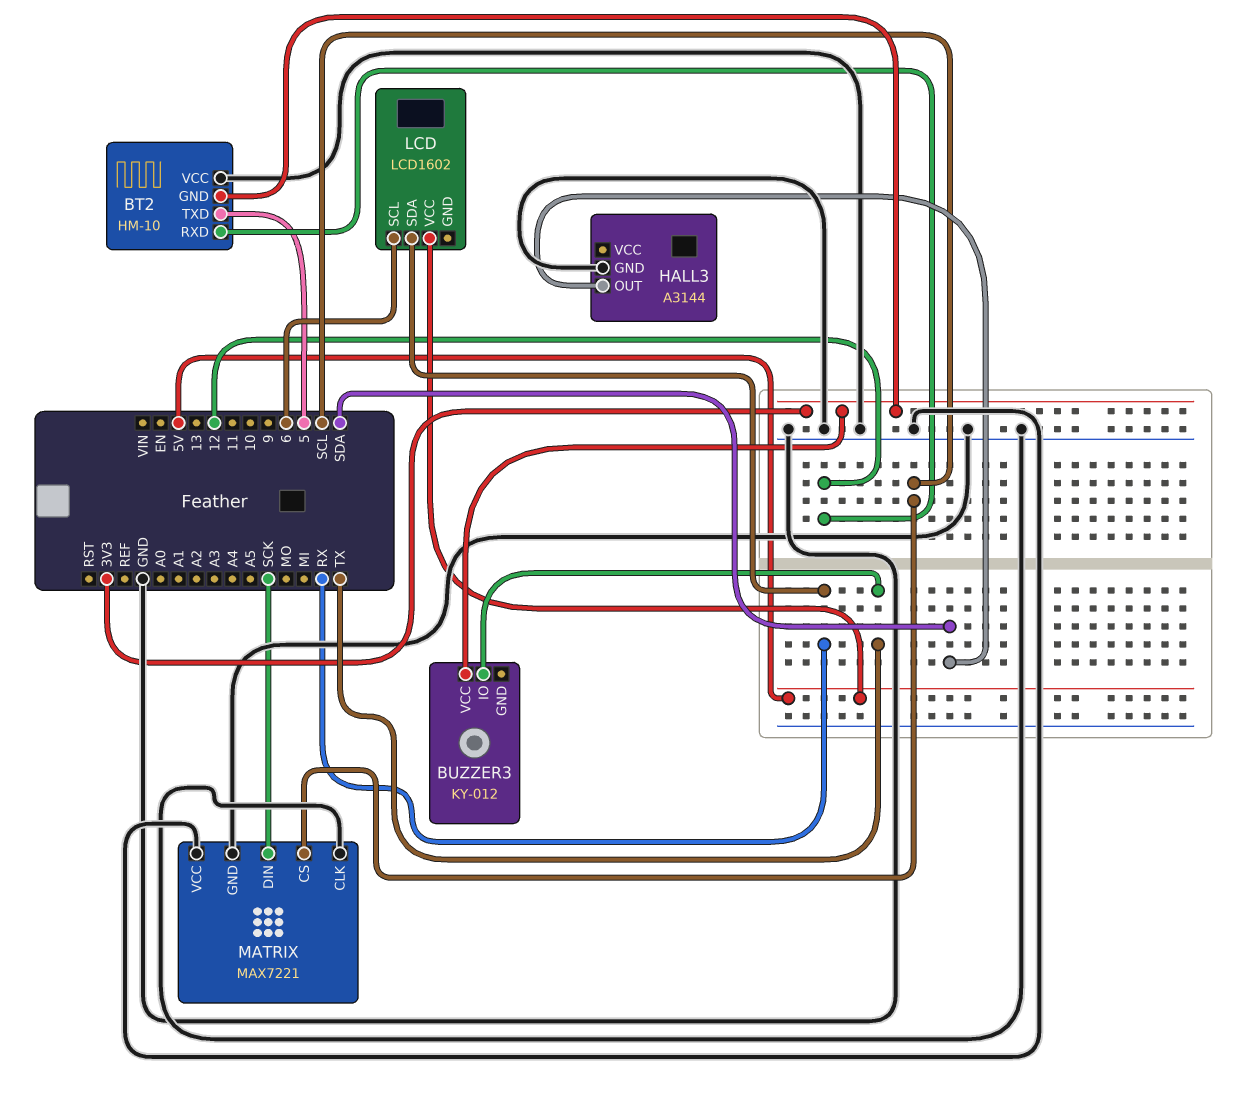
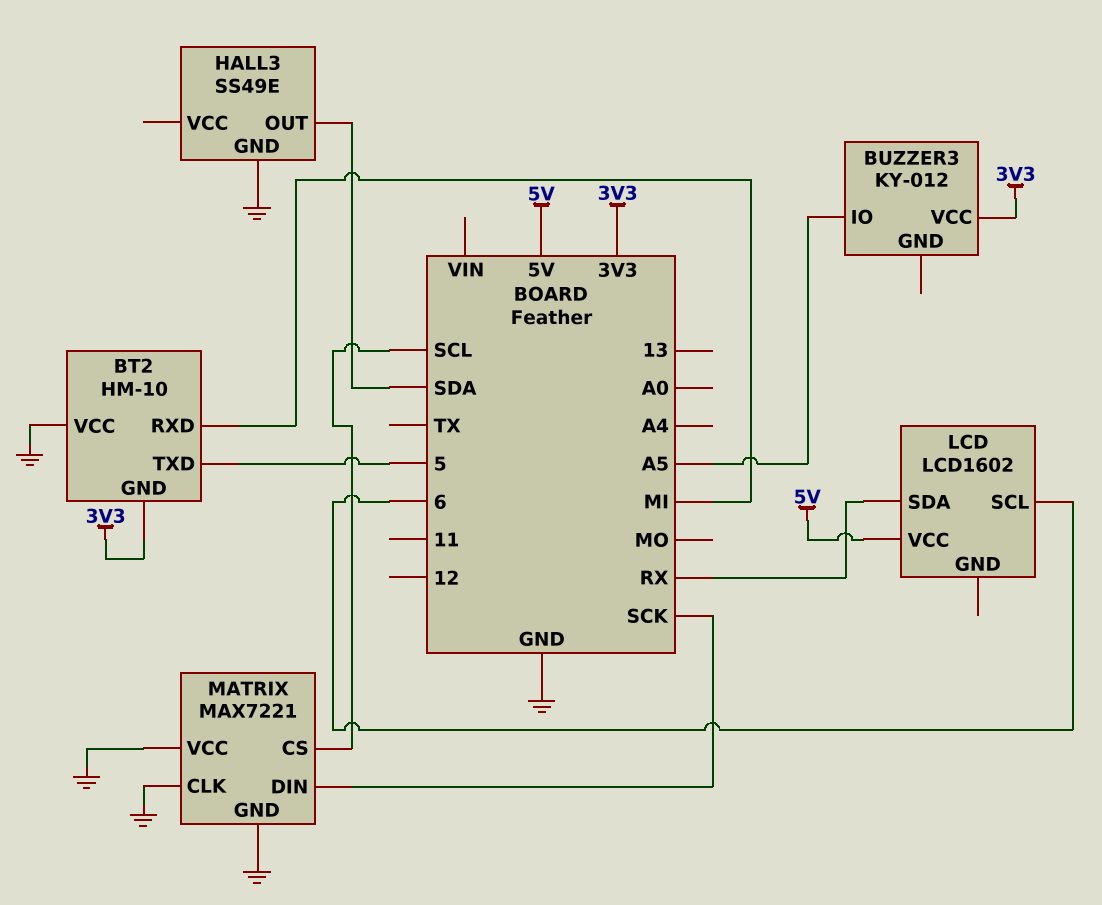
BT2 pin RXD: 12 -> MI
BUZZER3 pin IO: TX -> A5
HALL3: A3144 -> SS49E

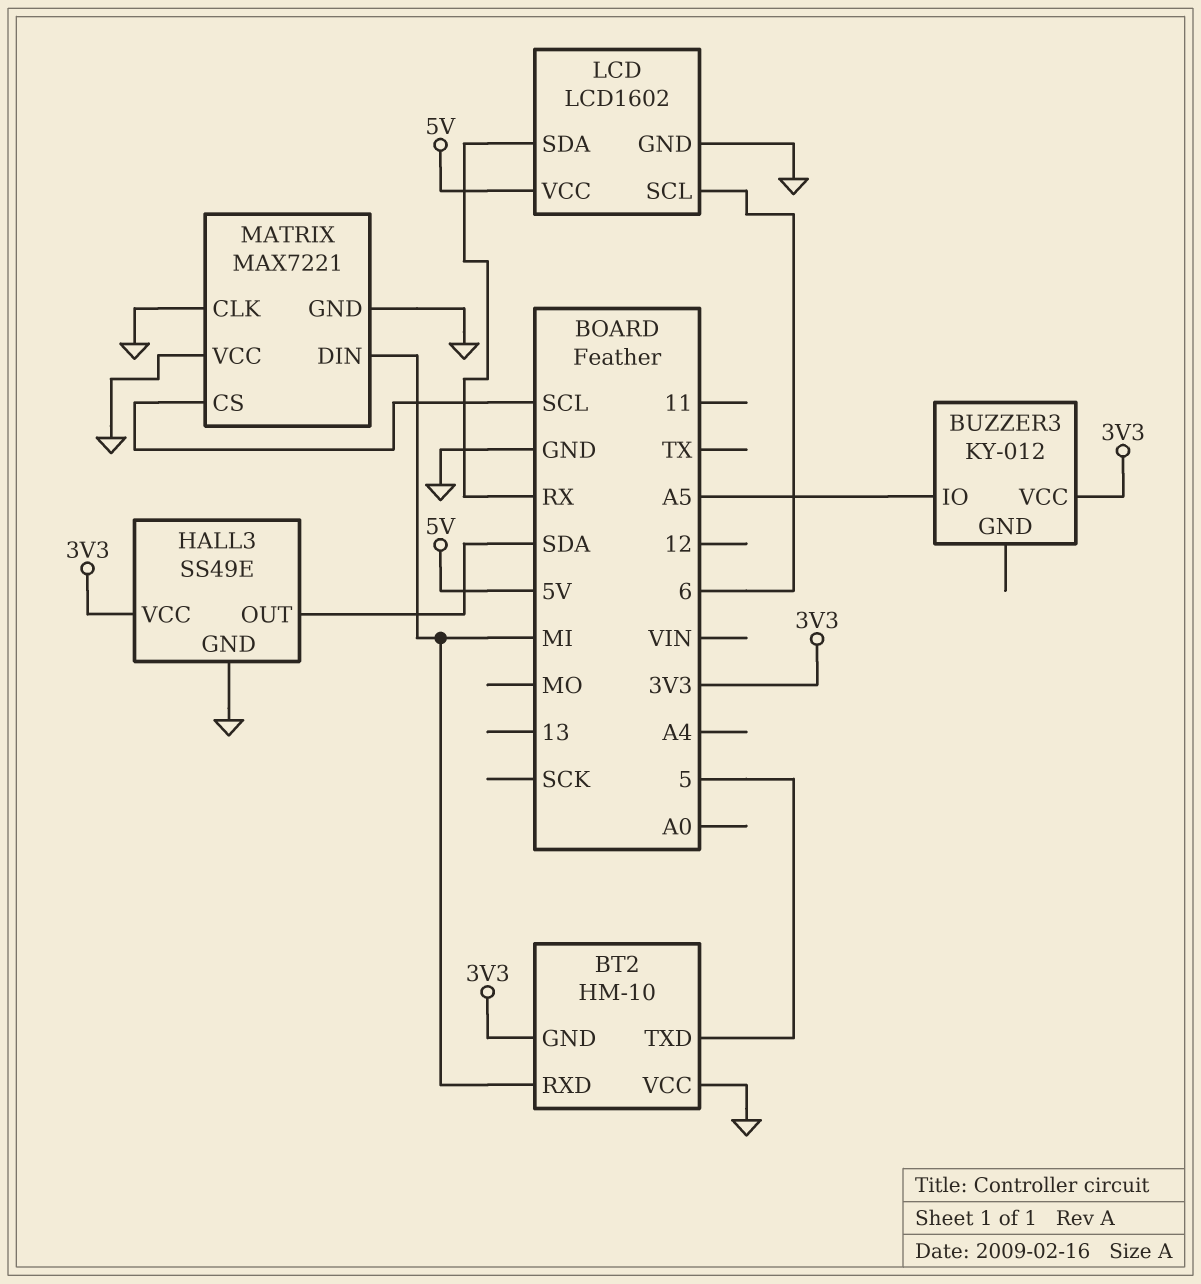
HALL3 pin VCC: none -> 3V3
LCD pin GND: none -> GND
MATRIX pin DIN: SCK -> MI

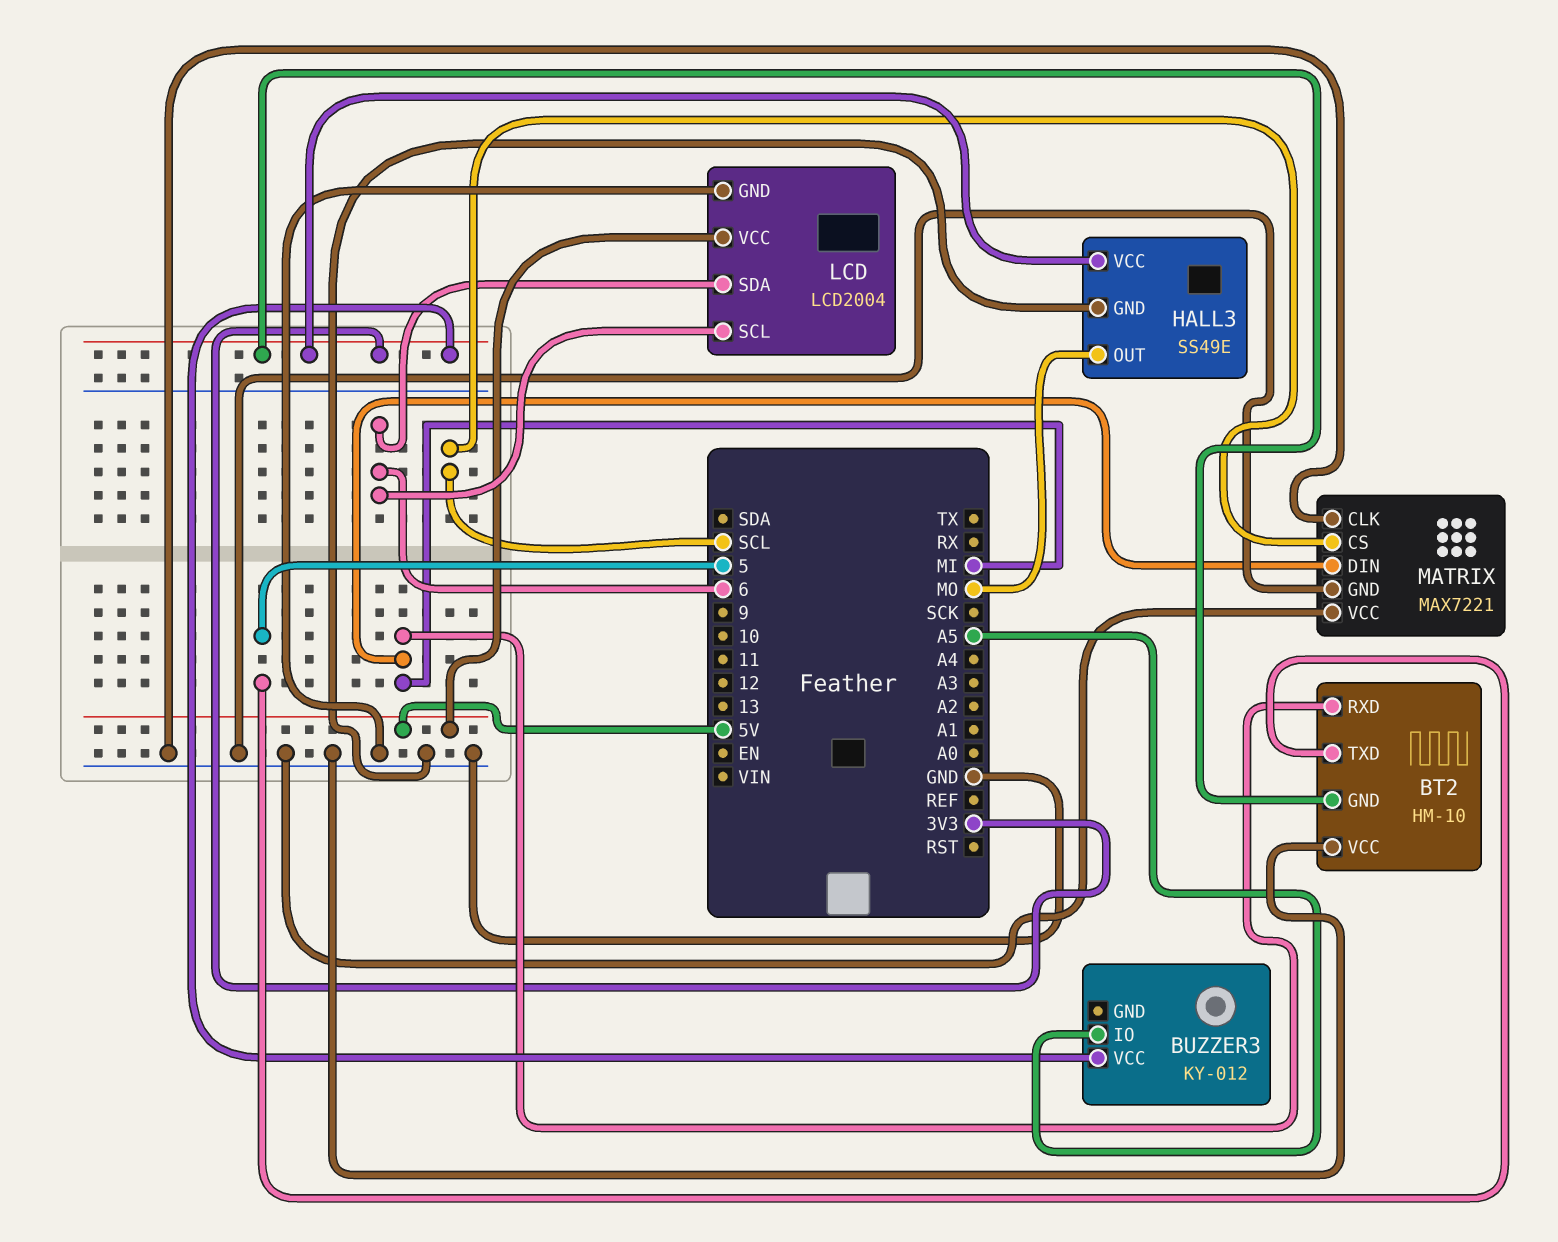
HALL3 pin OUT: SDA -> MO
LCD: LCD1602 -> LCD2004
LCD pin SDA: RX -> 6

